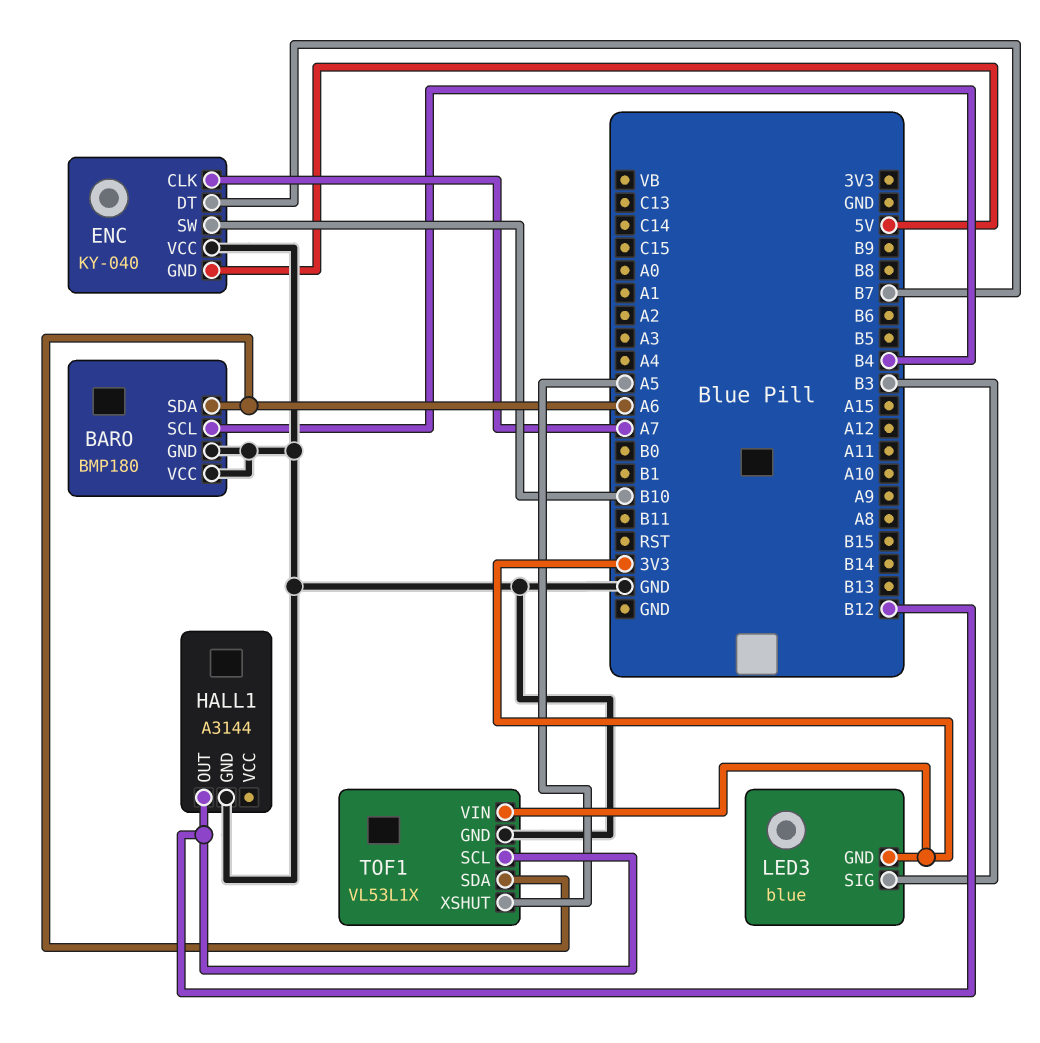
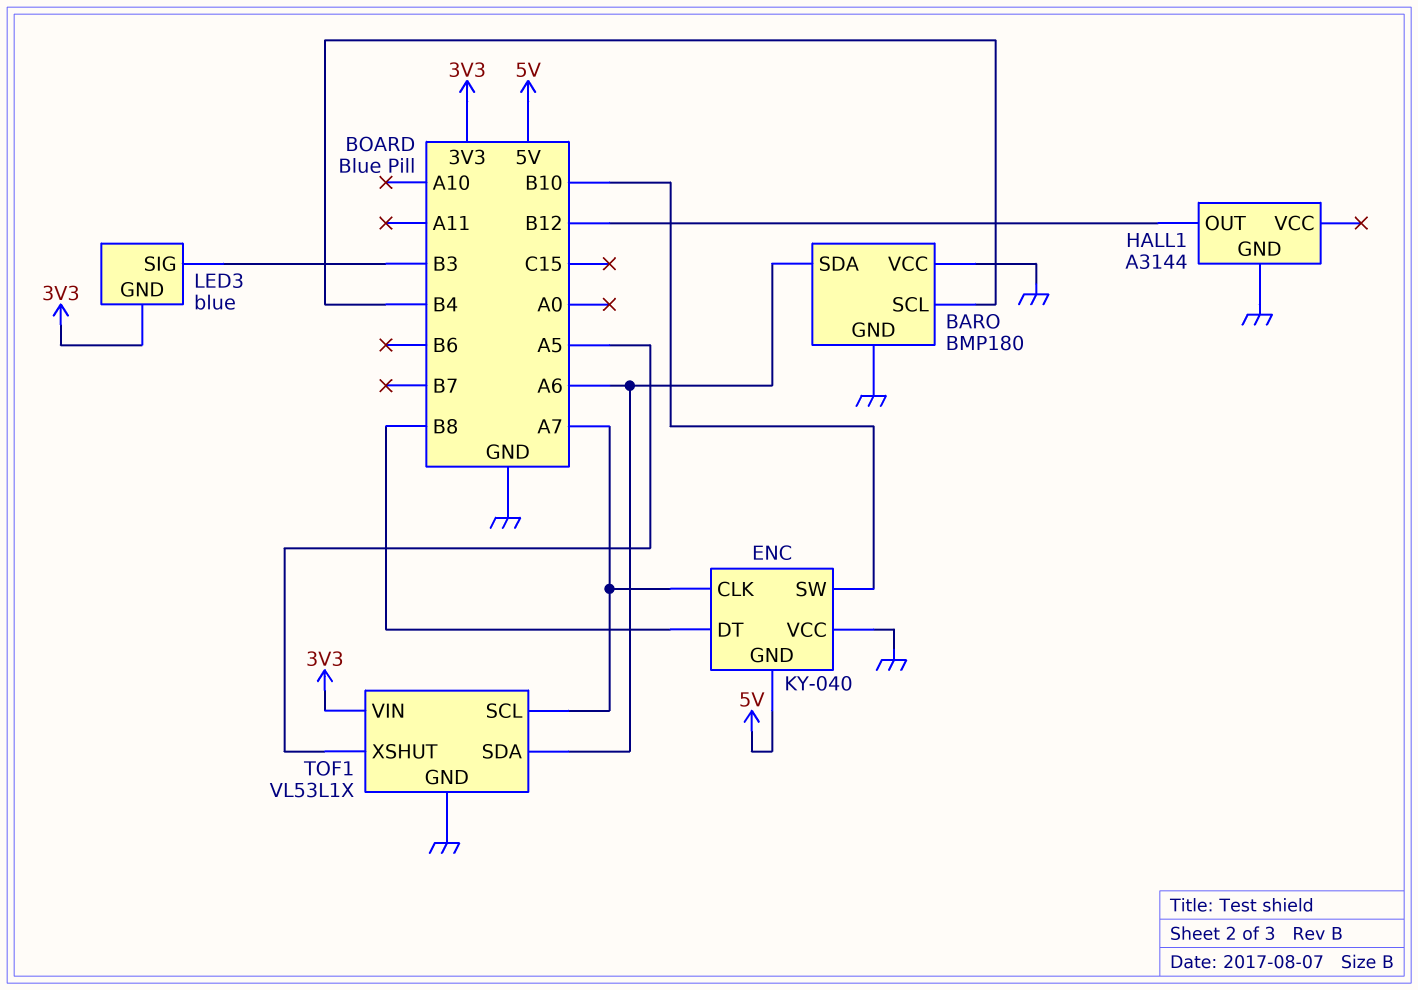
ENC pin DT: B7 -> B8
TOF1 pin SCL: B12 -> A7

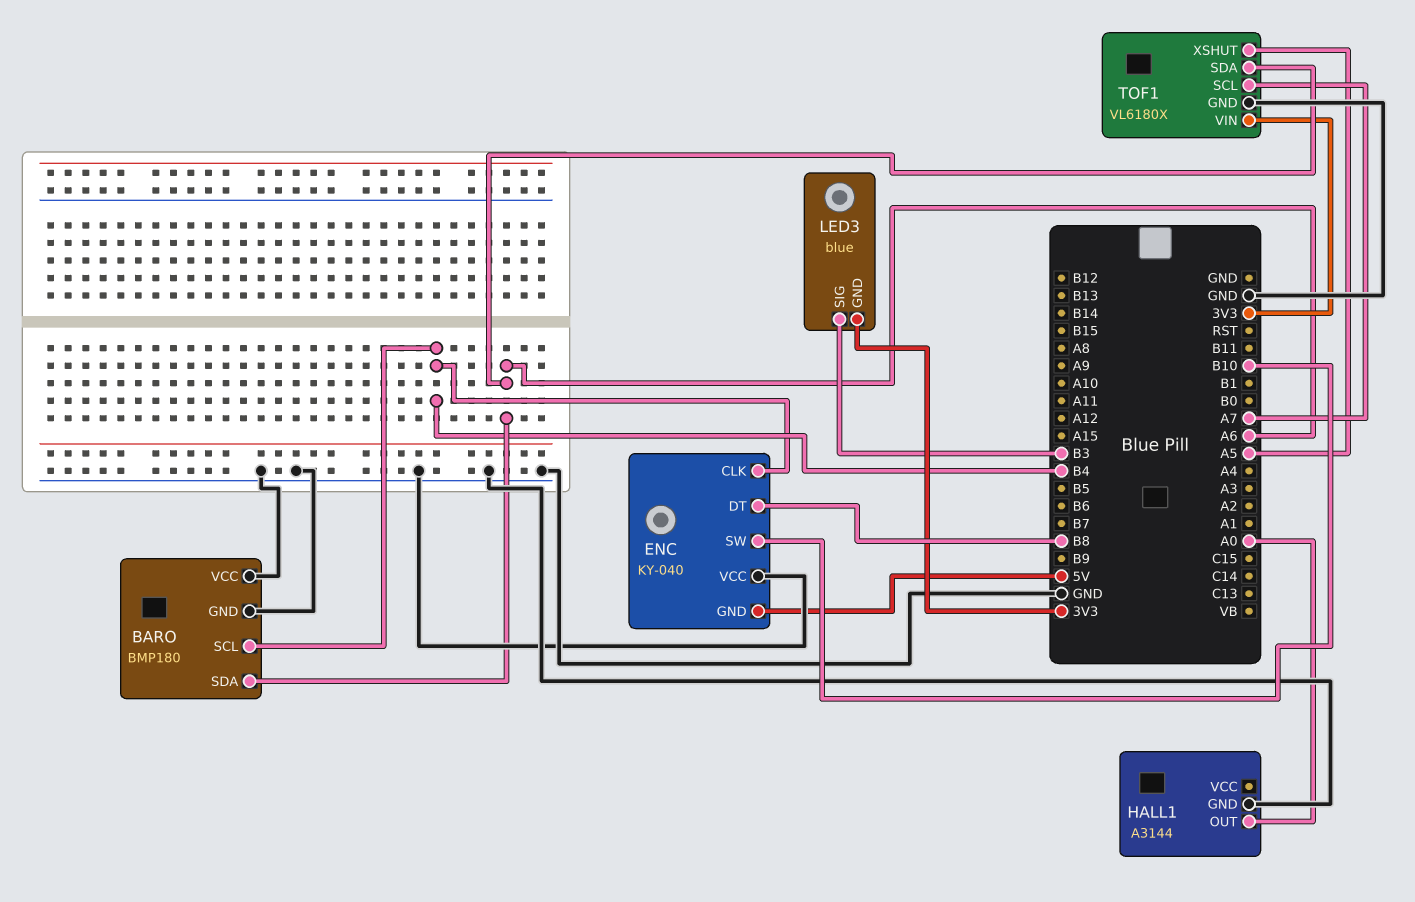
ENC pin CLK: A7 -> B4
HALL1 pin OUT: B12 -> A0
TOF1: VL53L1X -> VL6180X

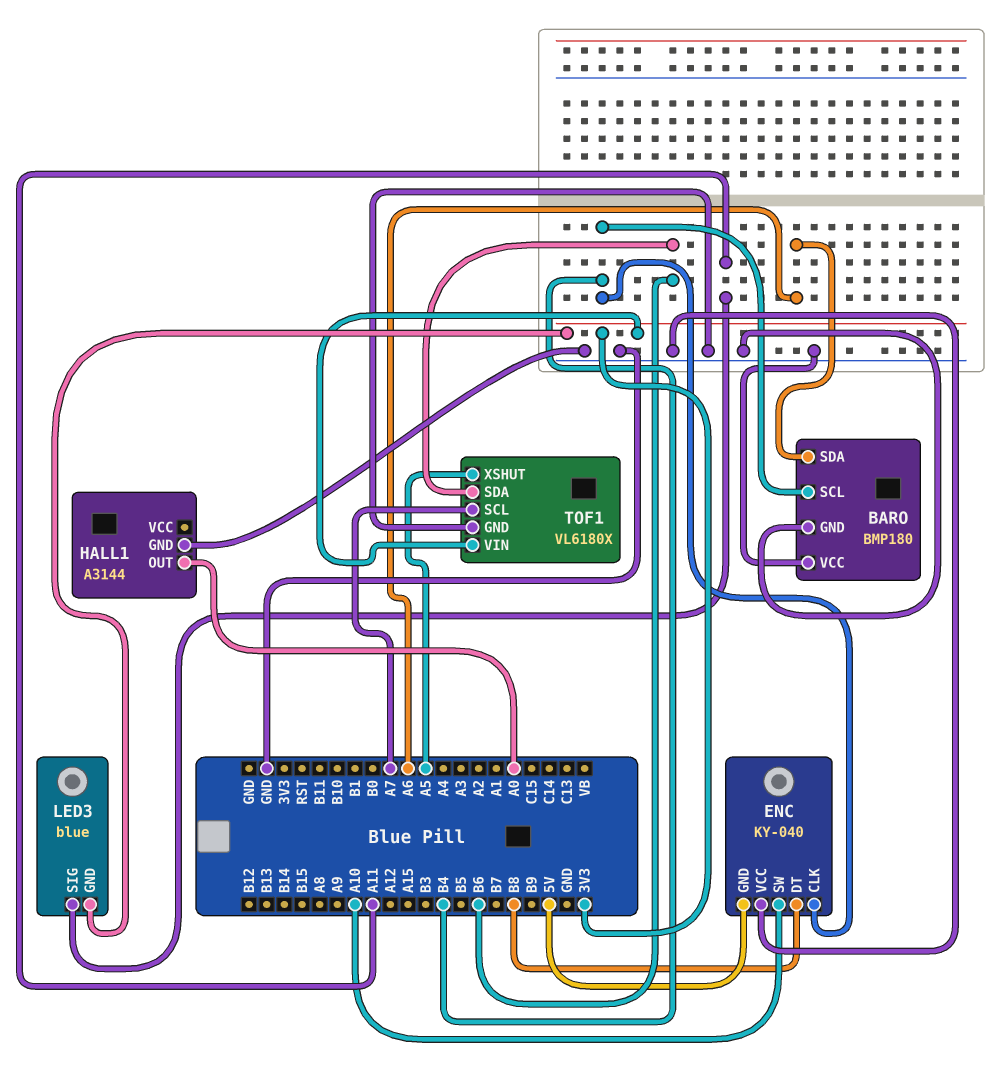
ENC pin SW: B10 -> A10
LED3 pin SIG: B3 -> A11
TOF1 pin SDA: A6 -> B6

